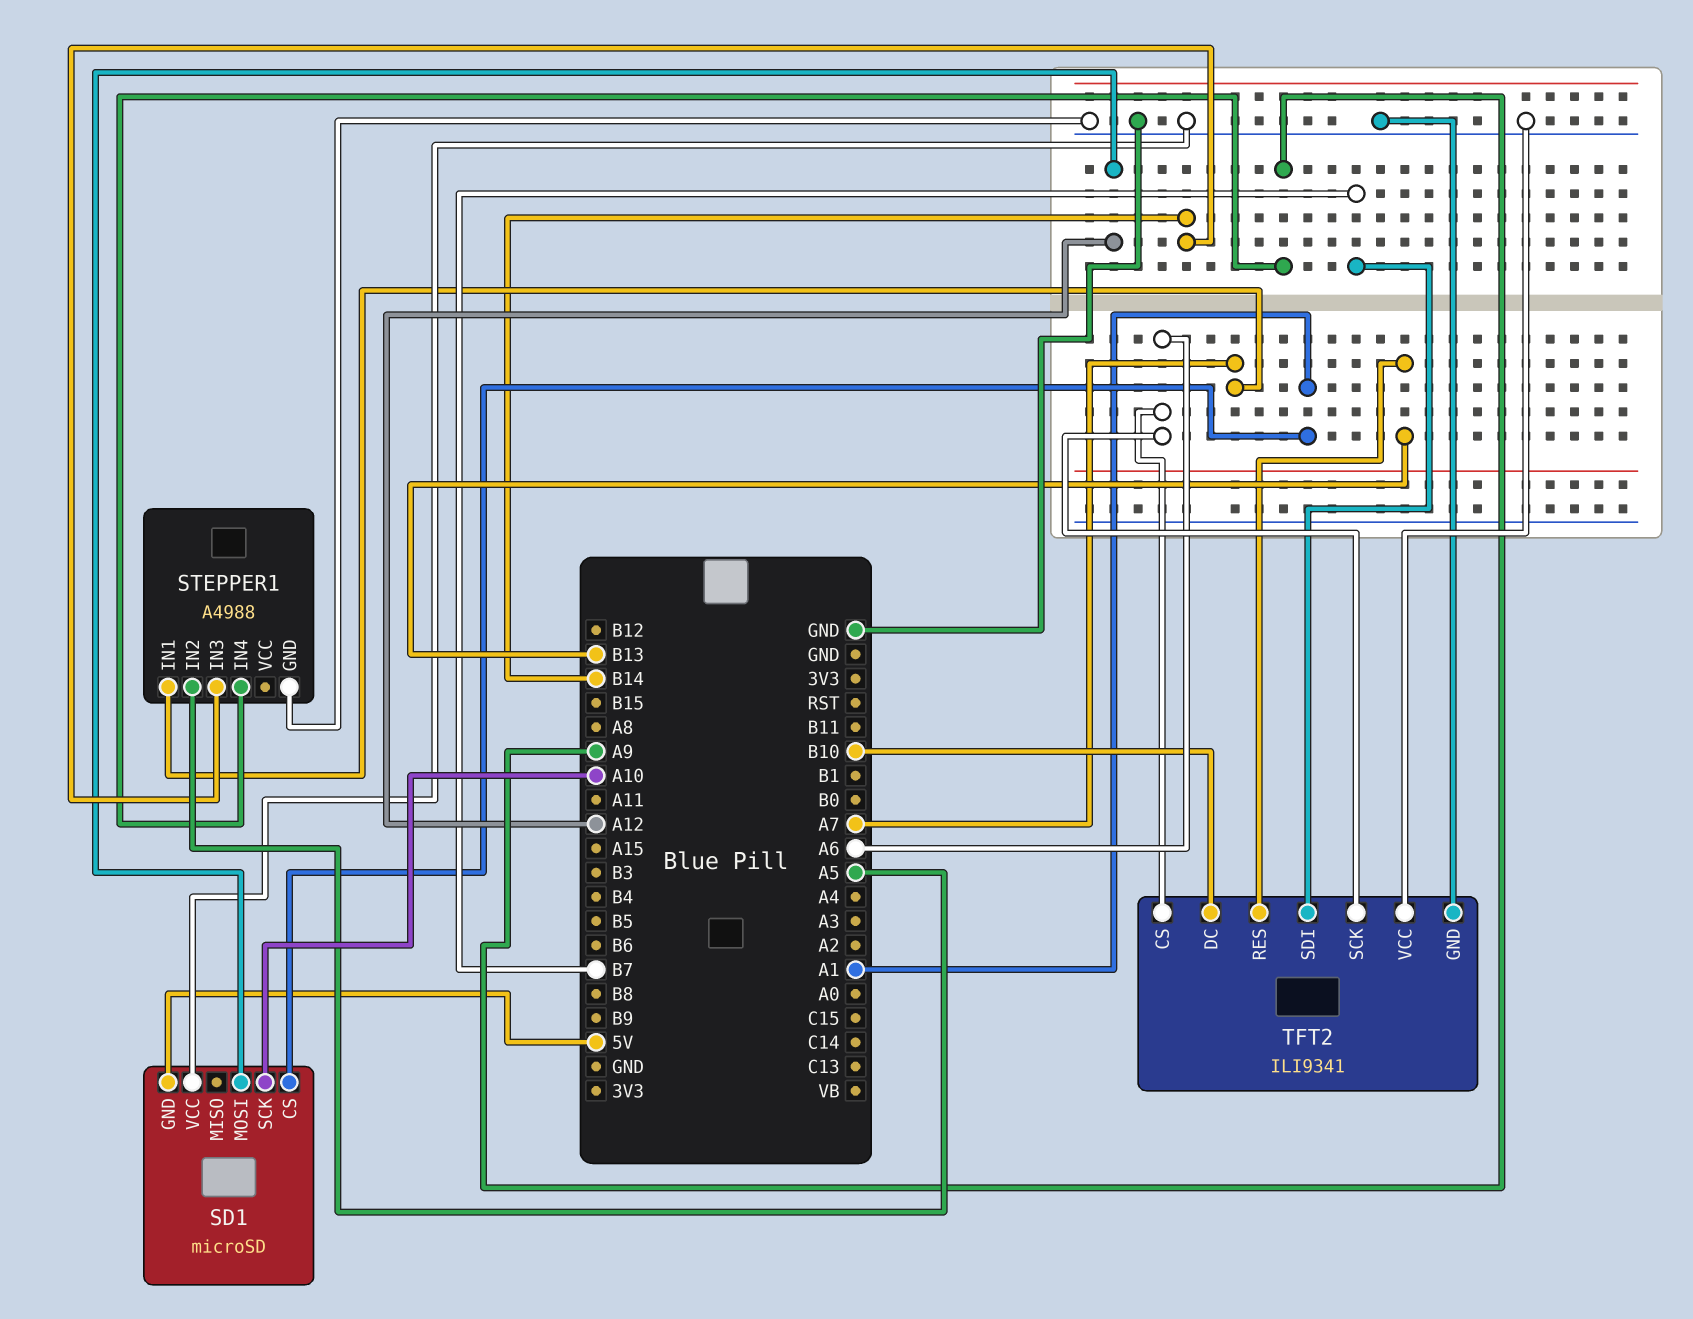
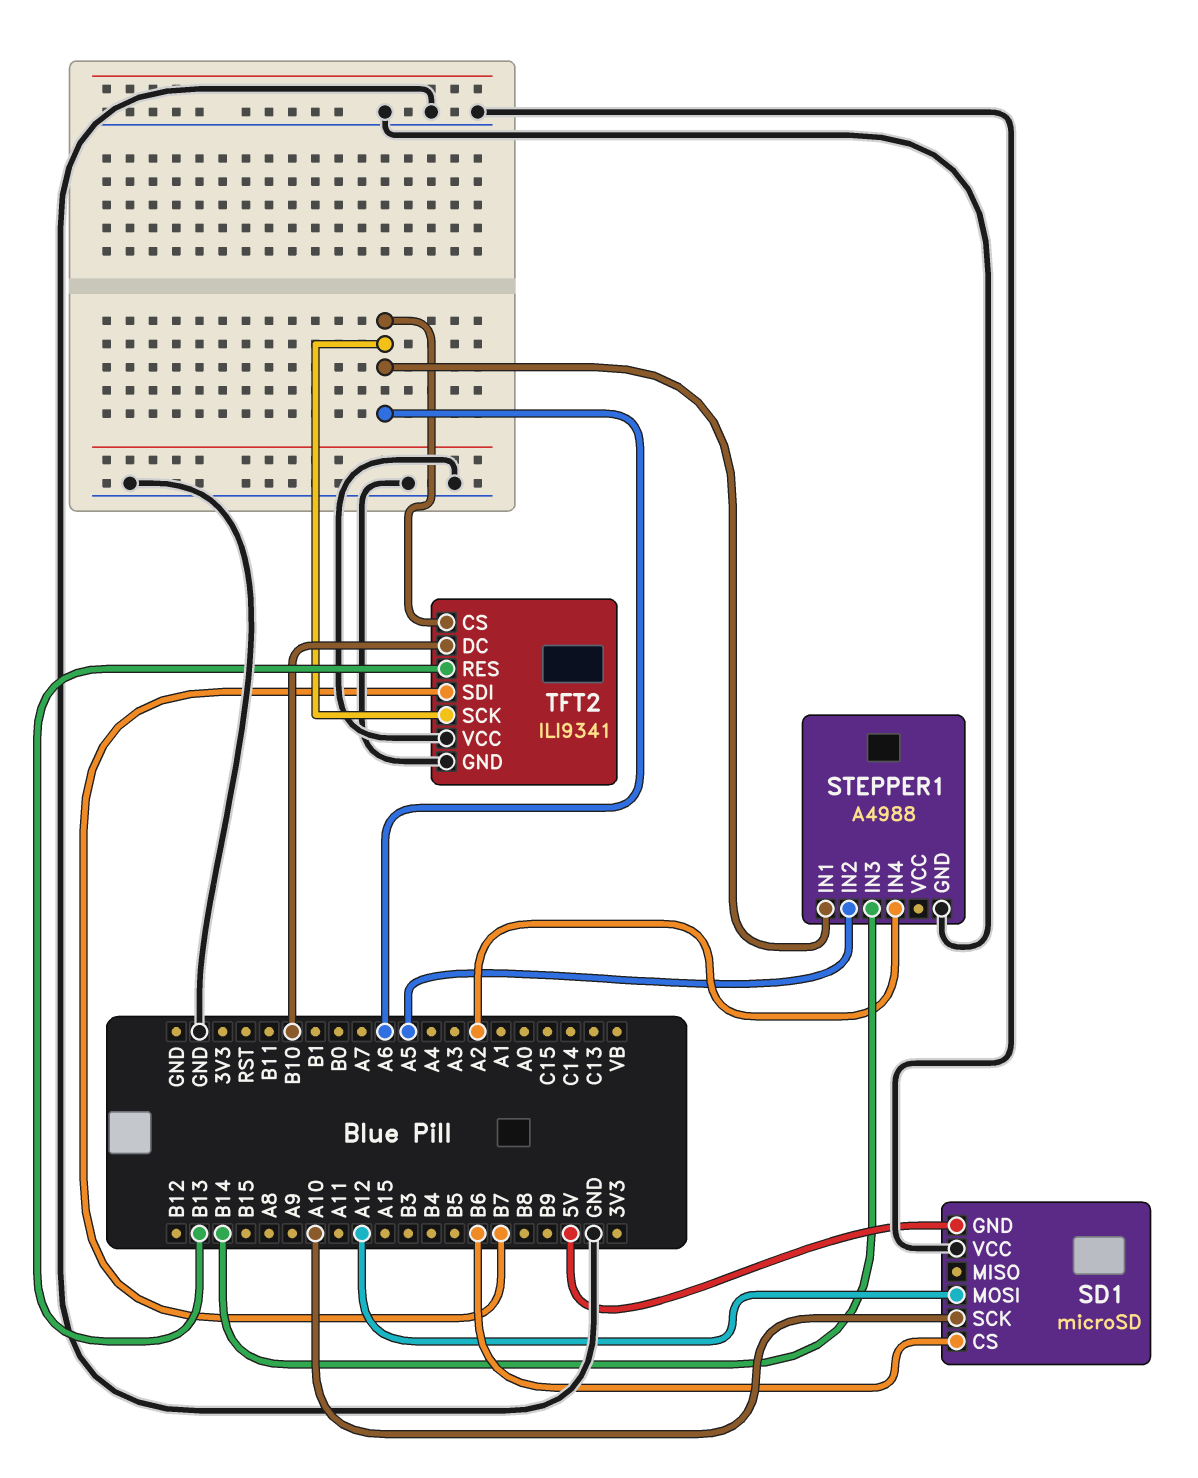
SD1 pin CS: A1 -> B6
STEPPER1 pin IN1: A7 -> A6
STEPPER1 pin IN4: A9 -> A2

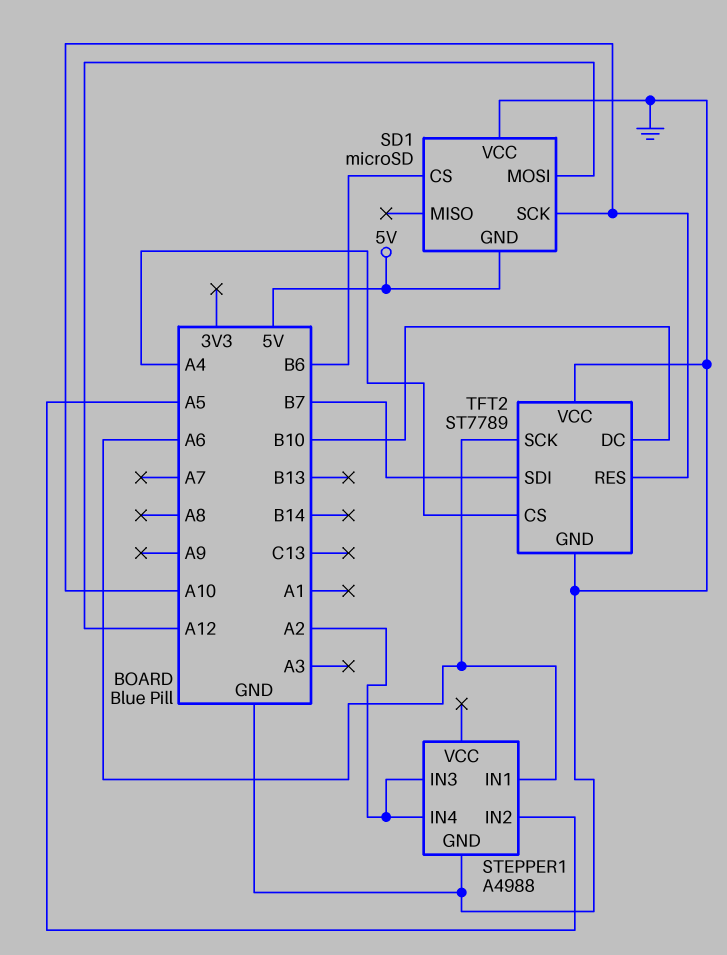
STEPPER1 pin IN3: B14 -> A2
TFT2: ILI9341 -> ST7789
TFT2 pin CS: A6 -> A4
TFT2 pin RES: B13 -> A10

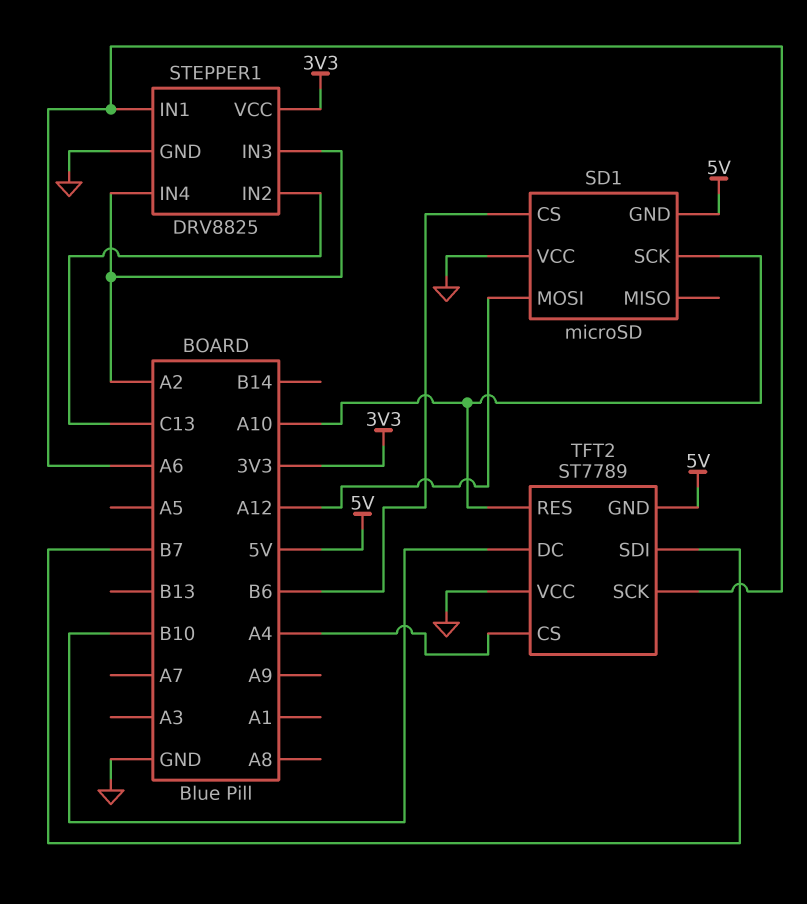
STEPPER1: A4988 -> DRV8825
STEPPER1 pin IN2: A5 -> C13
STEPPER1 pin VCC: none -> 3V3
TFT2 pin GND: GND -> 5V

